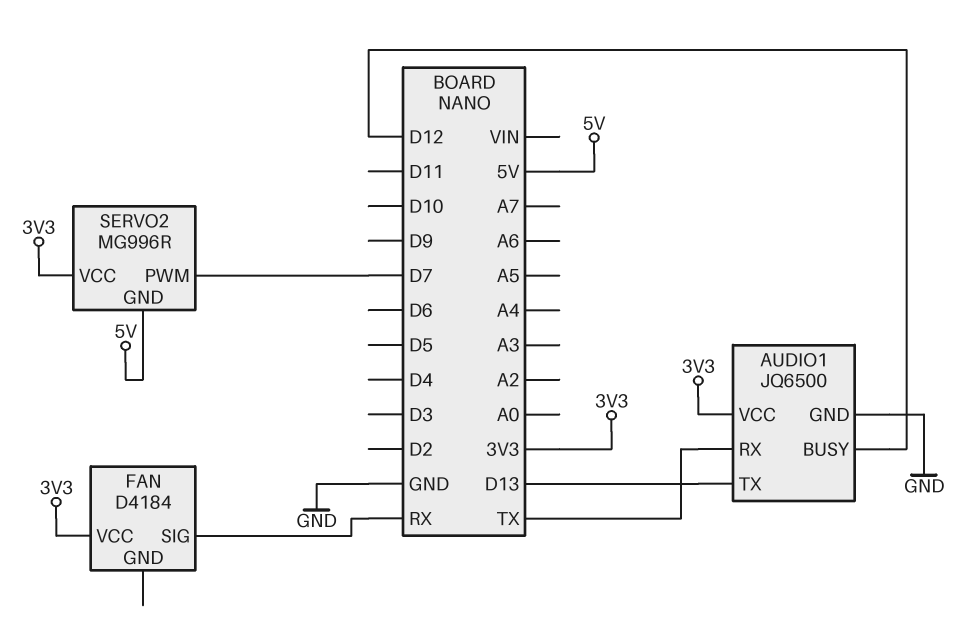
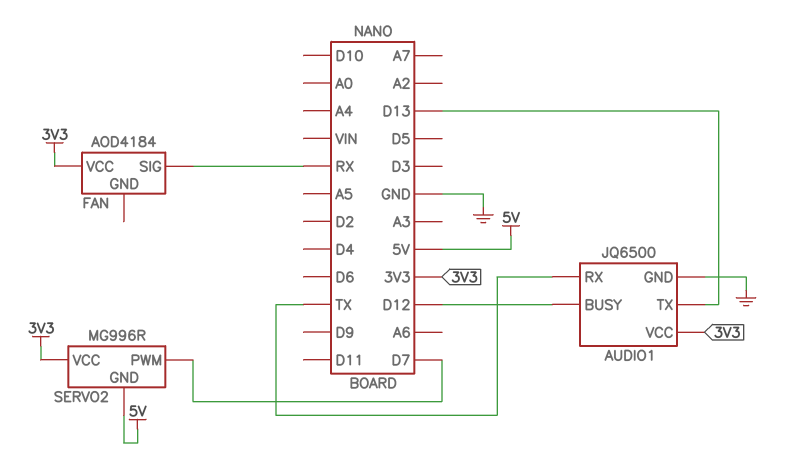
FAN: D4184 -> AOD4184

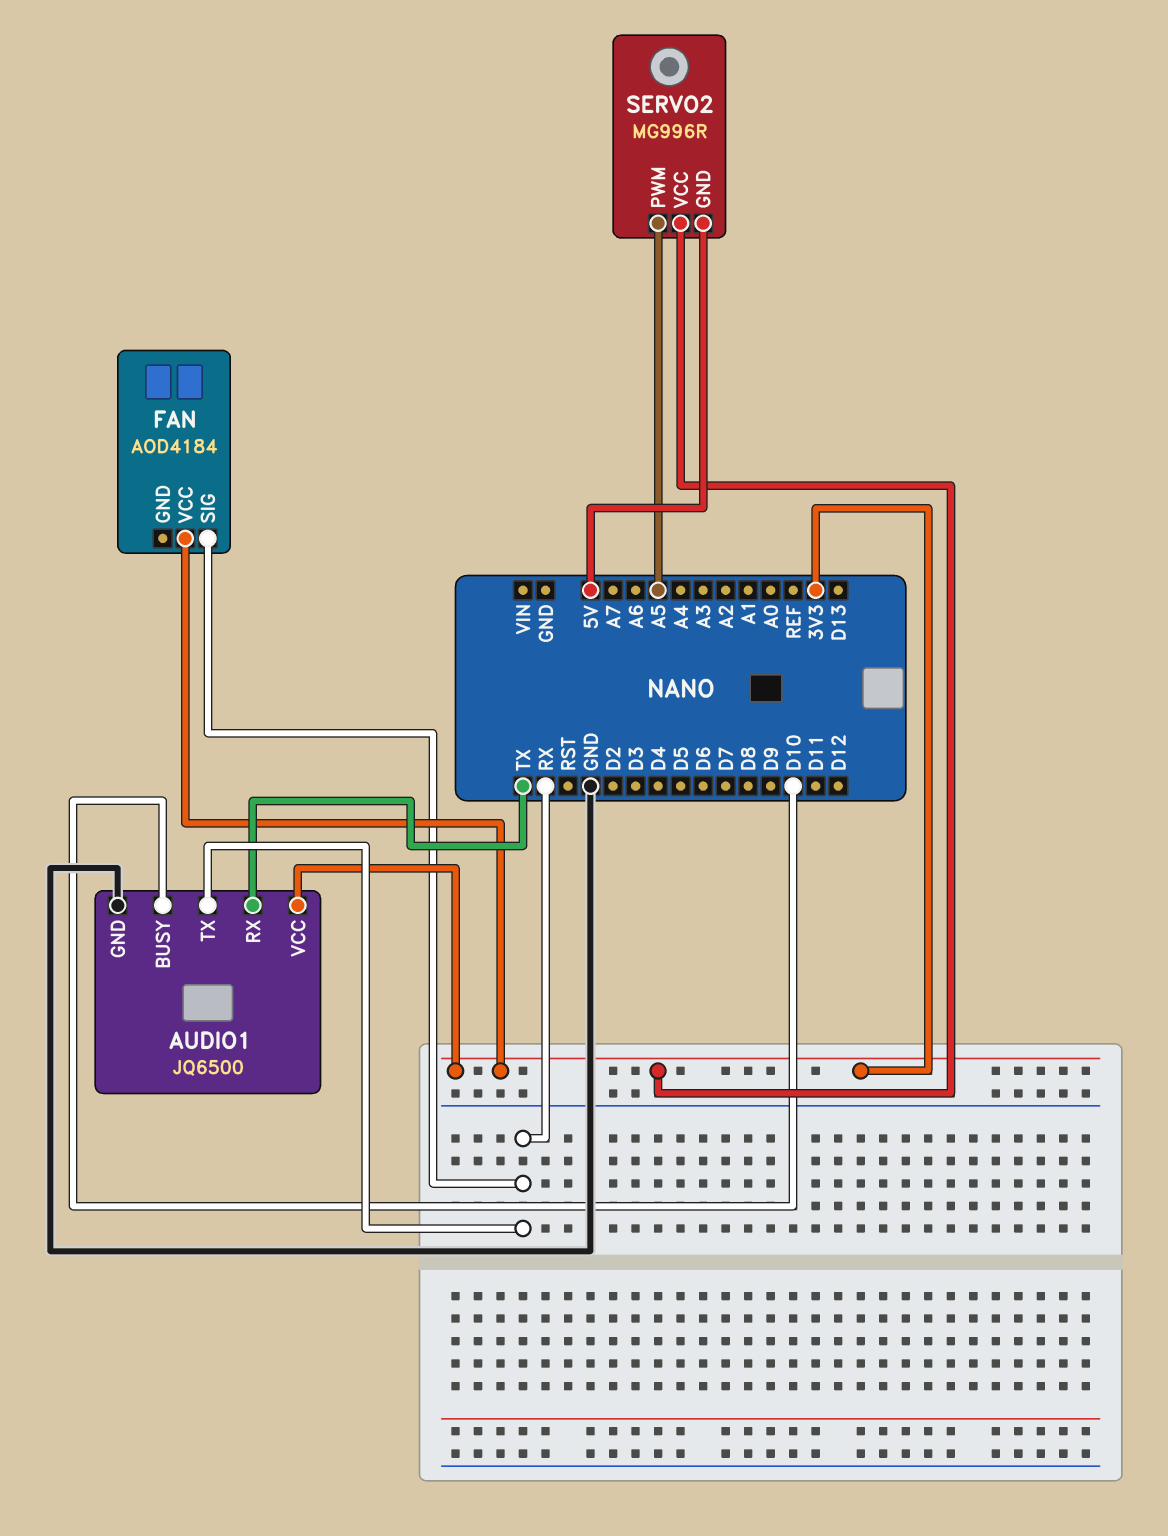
AUDIO1 pin BUSY: D12 -> D10
AUDIO1 pin TX: D13 -> RX
SERVO2 pin PWM: D7 -> A5

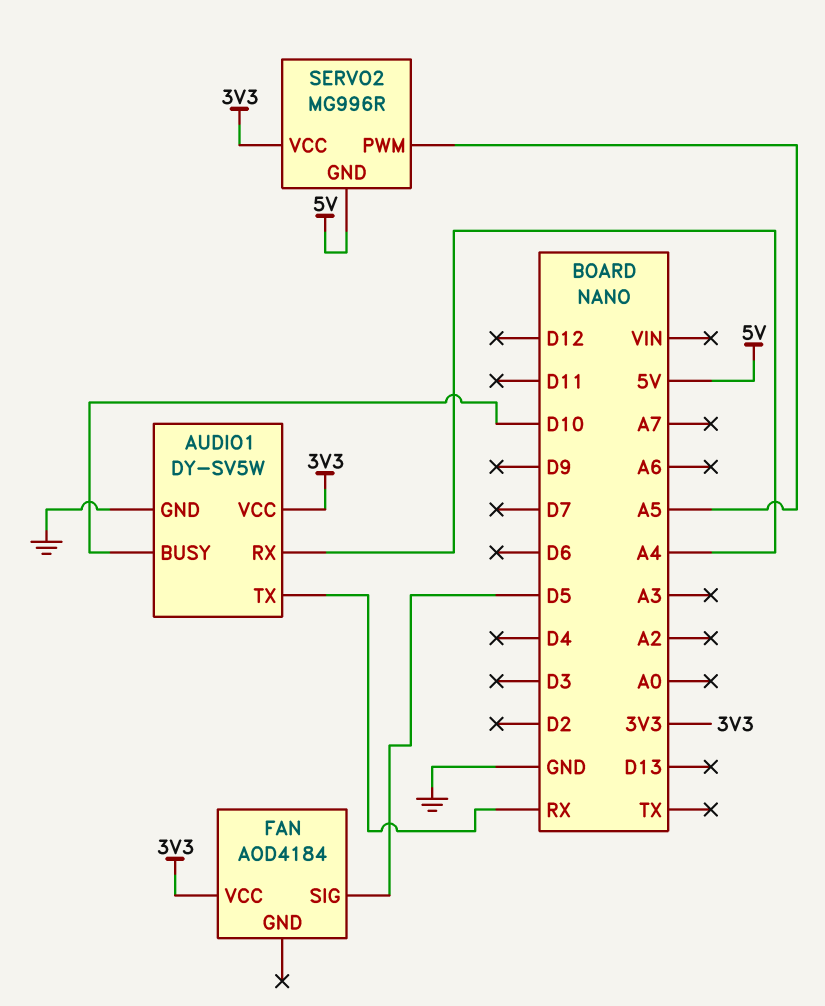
AUDIO1: JQ6500 -> DY-SV5W
AUDIO1 pin RX: TX -> A4
FAN pin SIG: RX -> D5

